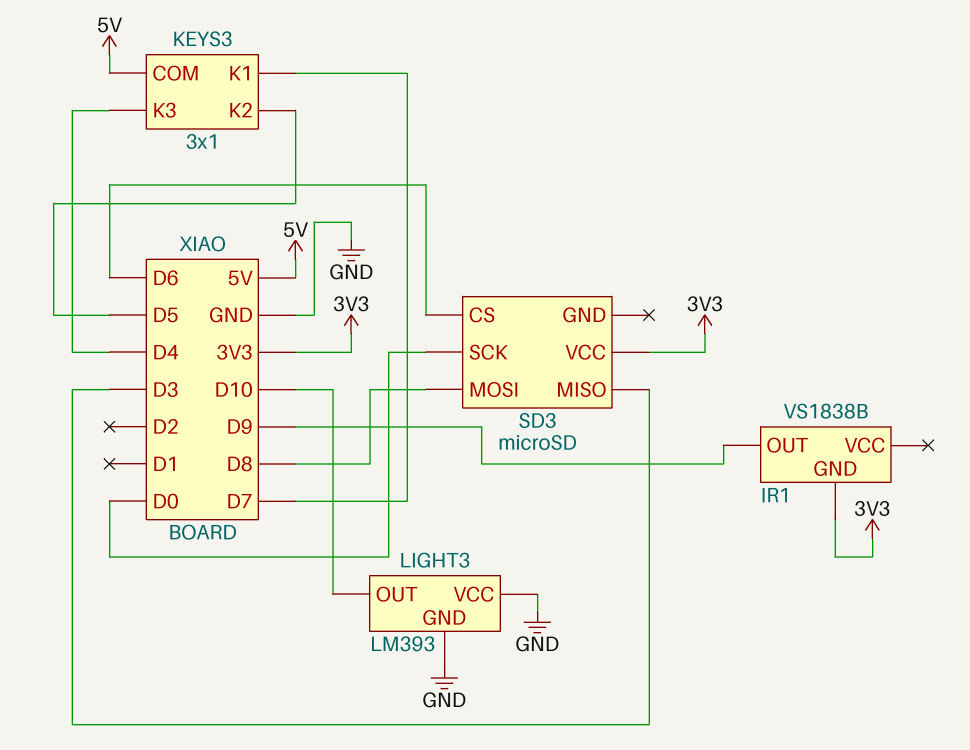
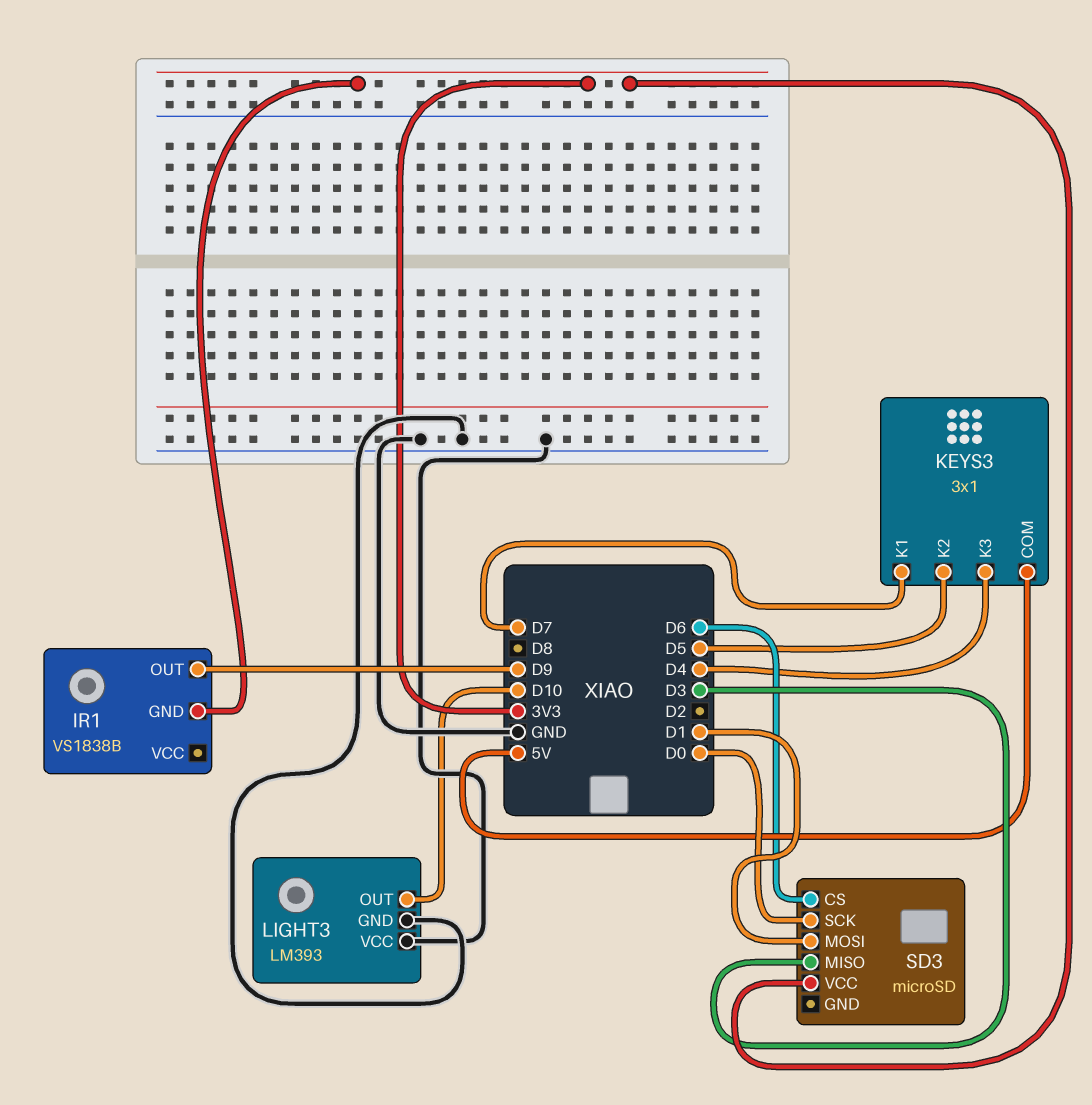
SD3 pin MOSI: D8 -> D1

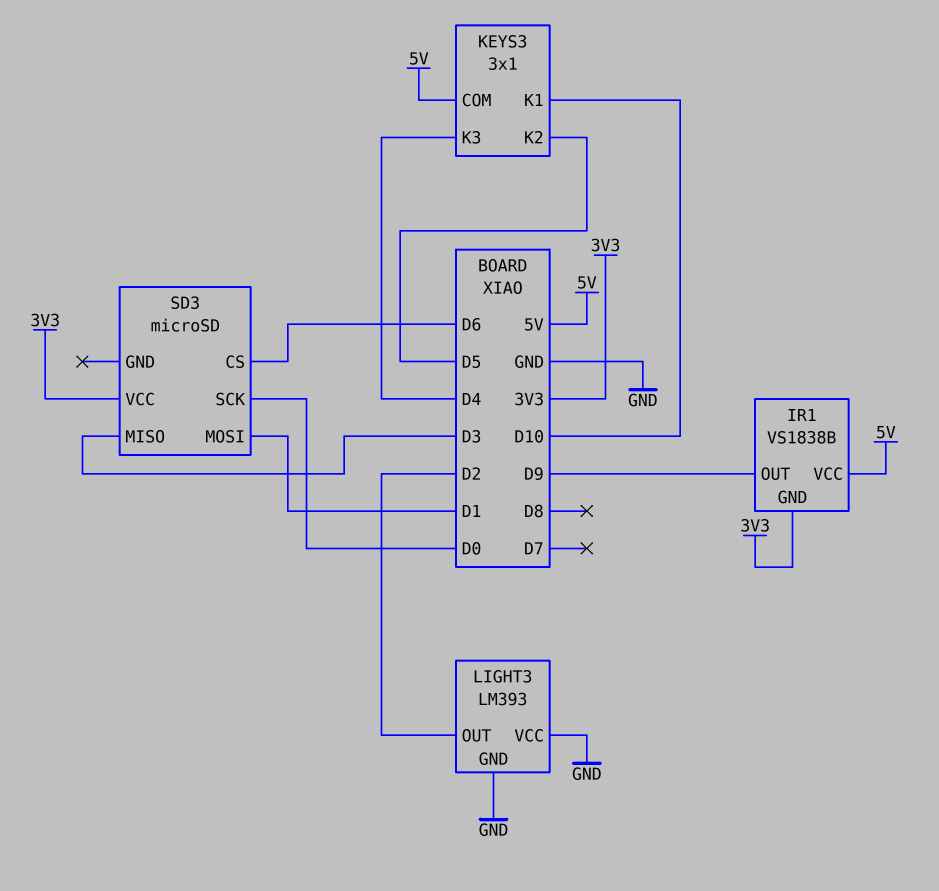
IR1 pin VCC: none -> 5V
KEYS3 pin K1: D7 -> D10
LIGHT3 pin OUT: D10 -> D2

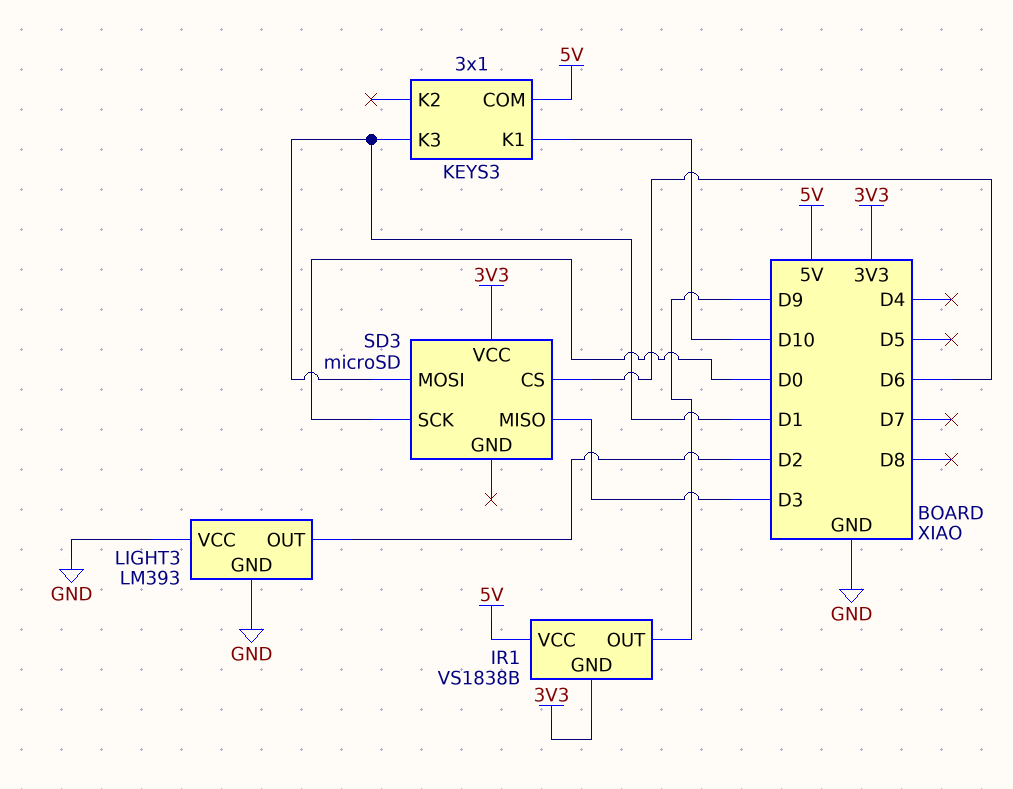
KEYS3 pin K2: D5 -> none
KEYS3 pin K3: D4 -> D1

